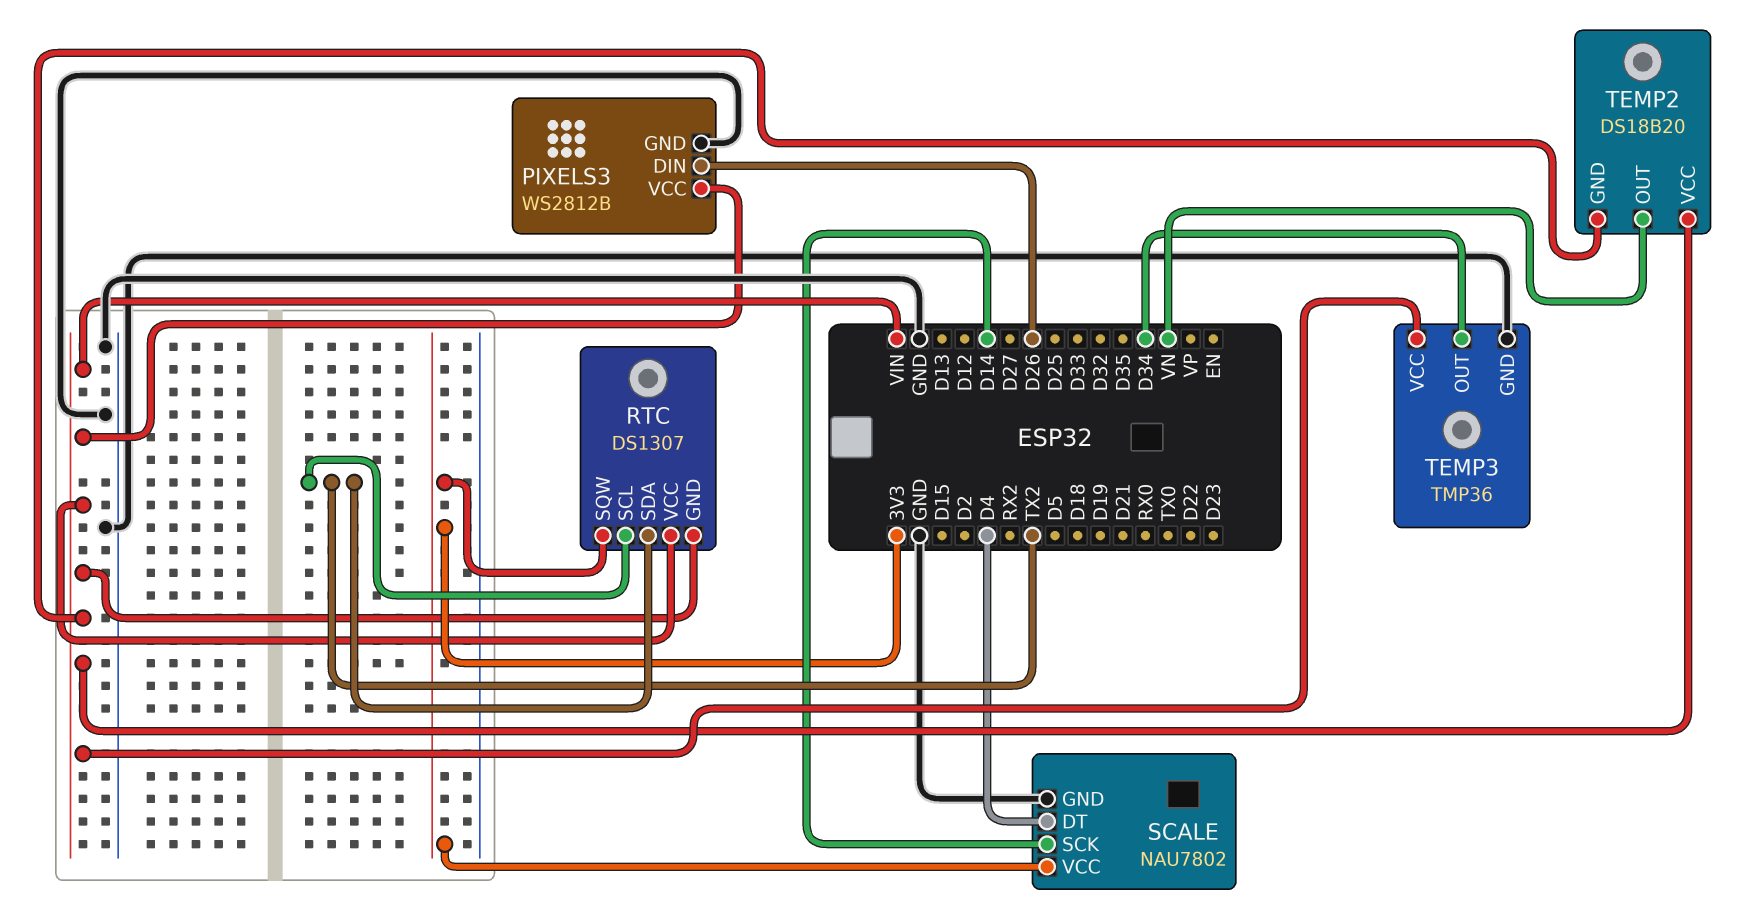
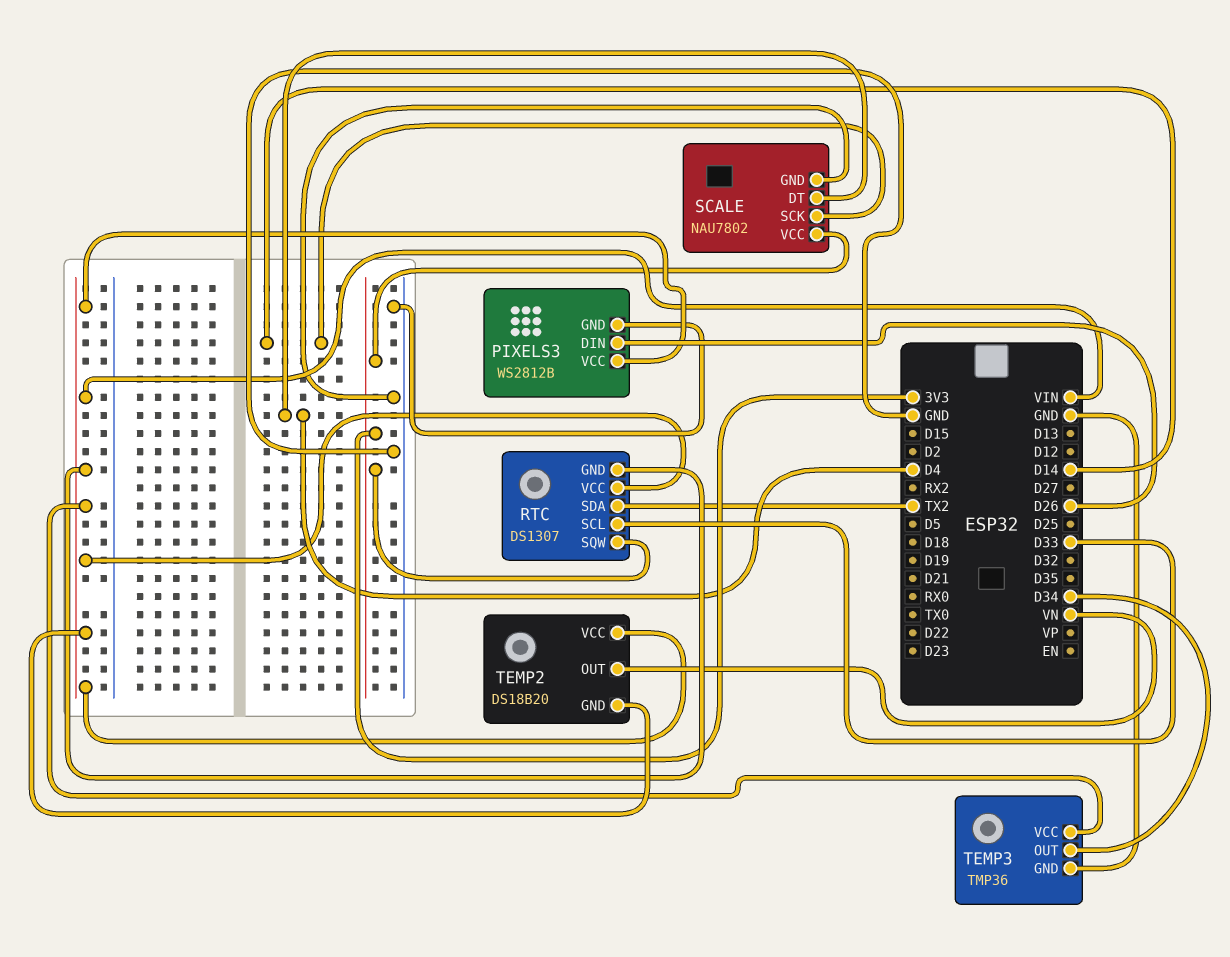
RTC pin SCL: TX2 -> D33

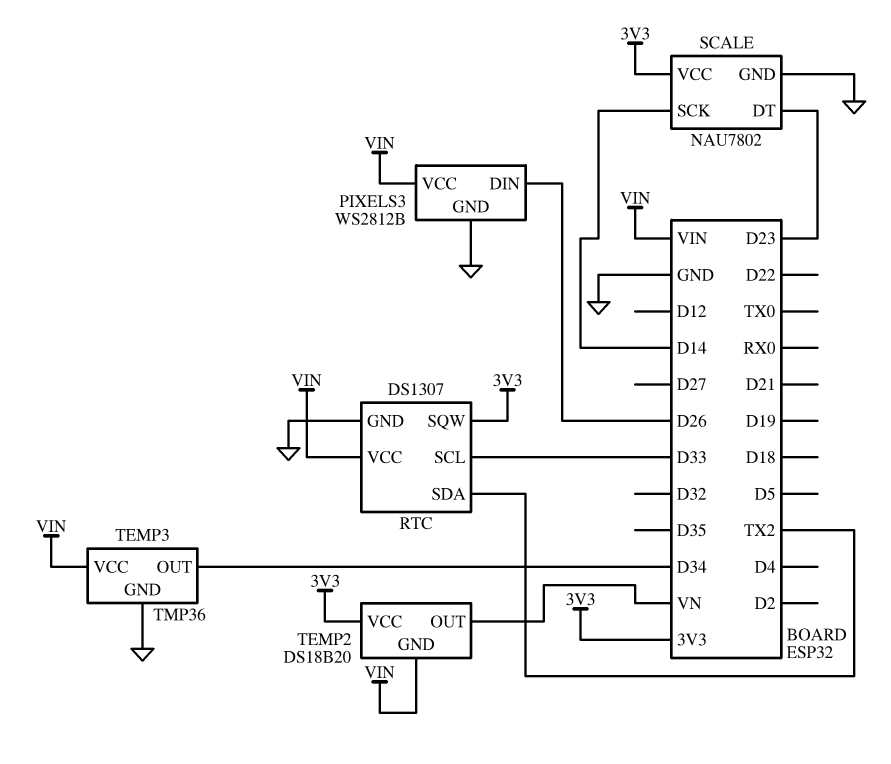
RTC pin GND: VIN -> GND
SCALE pin DT: D4 -> D23
TEMP2 pin VCC: VIN -> 3V3

